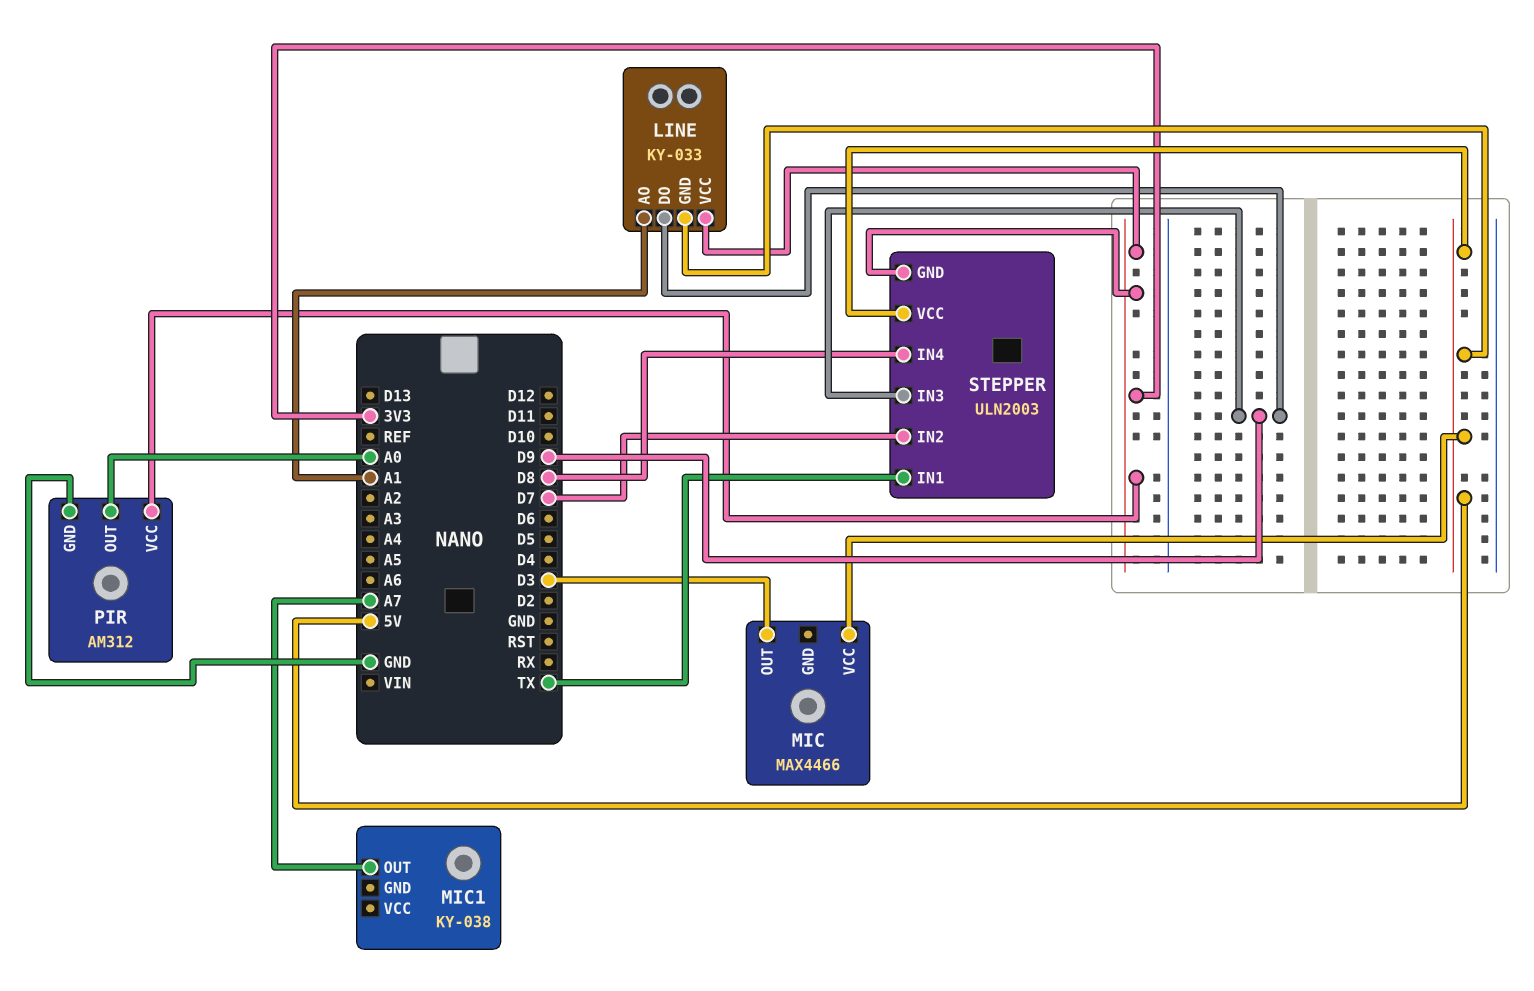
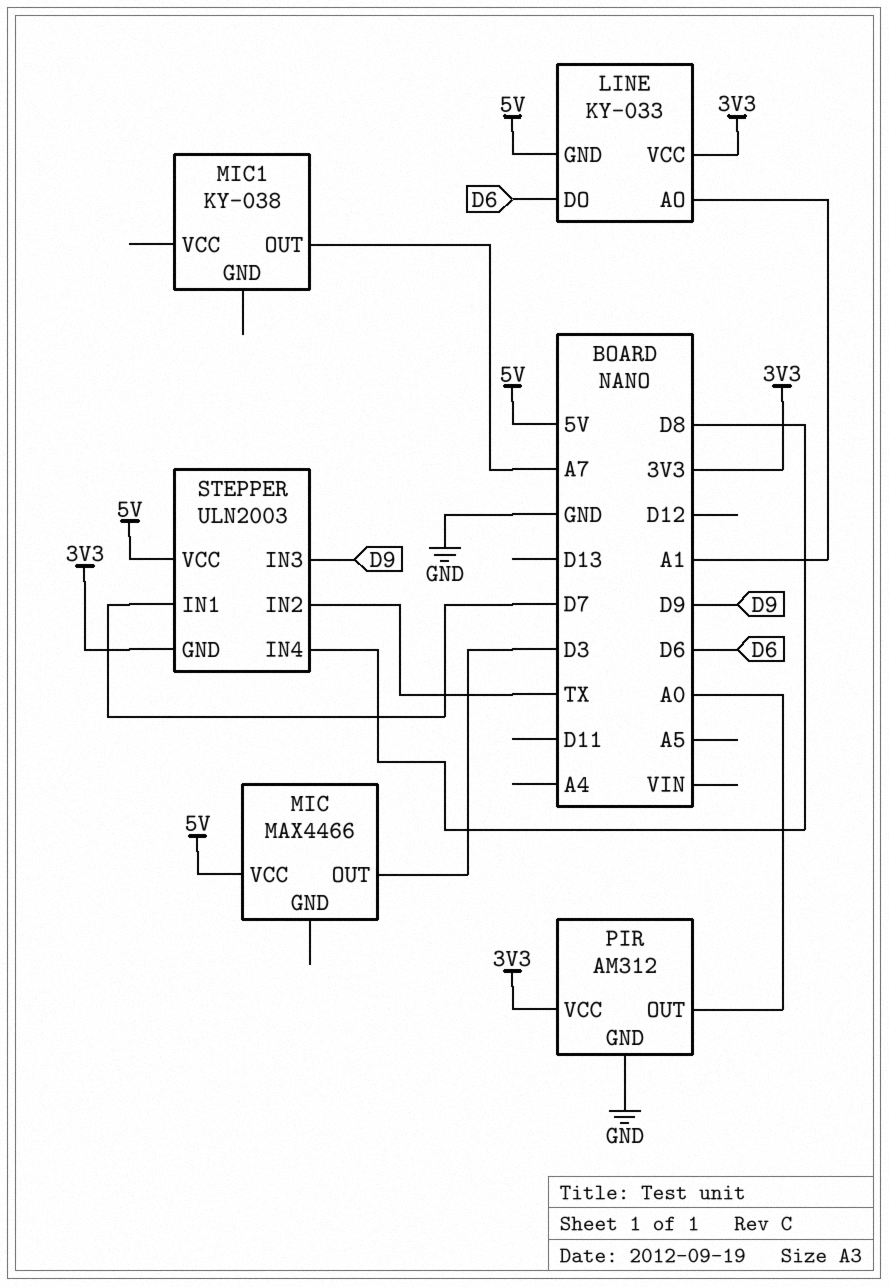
LINE pin DO: D9 -> D6
STEPPER pin IN1: TX -> D7
STEPPER pin IN2: D7 -> TX

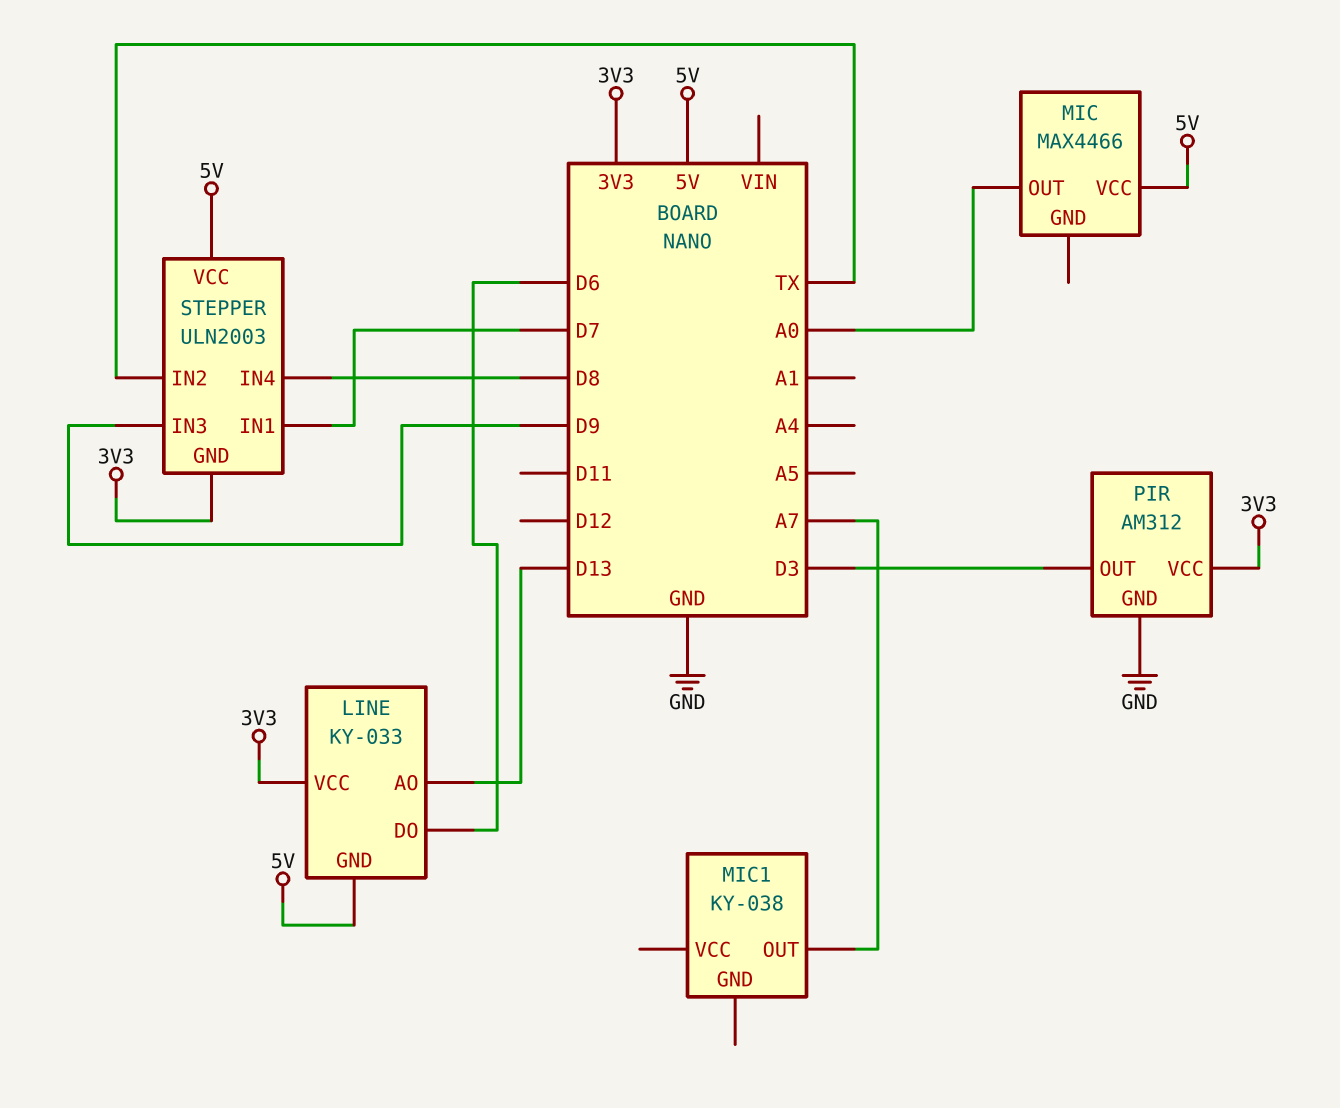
LINE pin AO: A1 -> D13
MIC pin OUT: D3 -> A0
PIR pin OUT: A0 -> D3

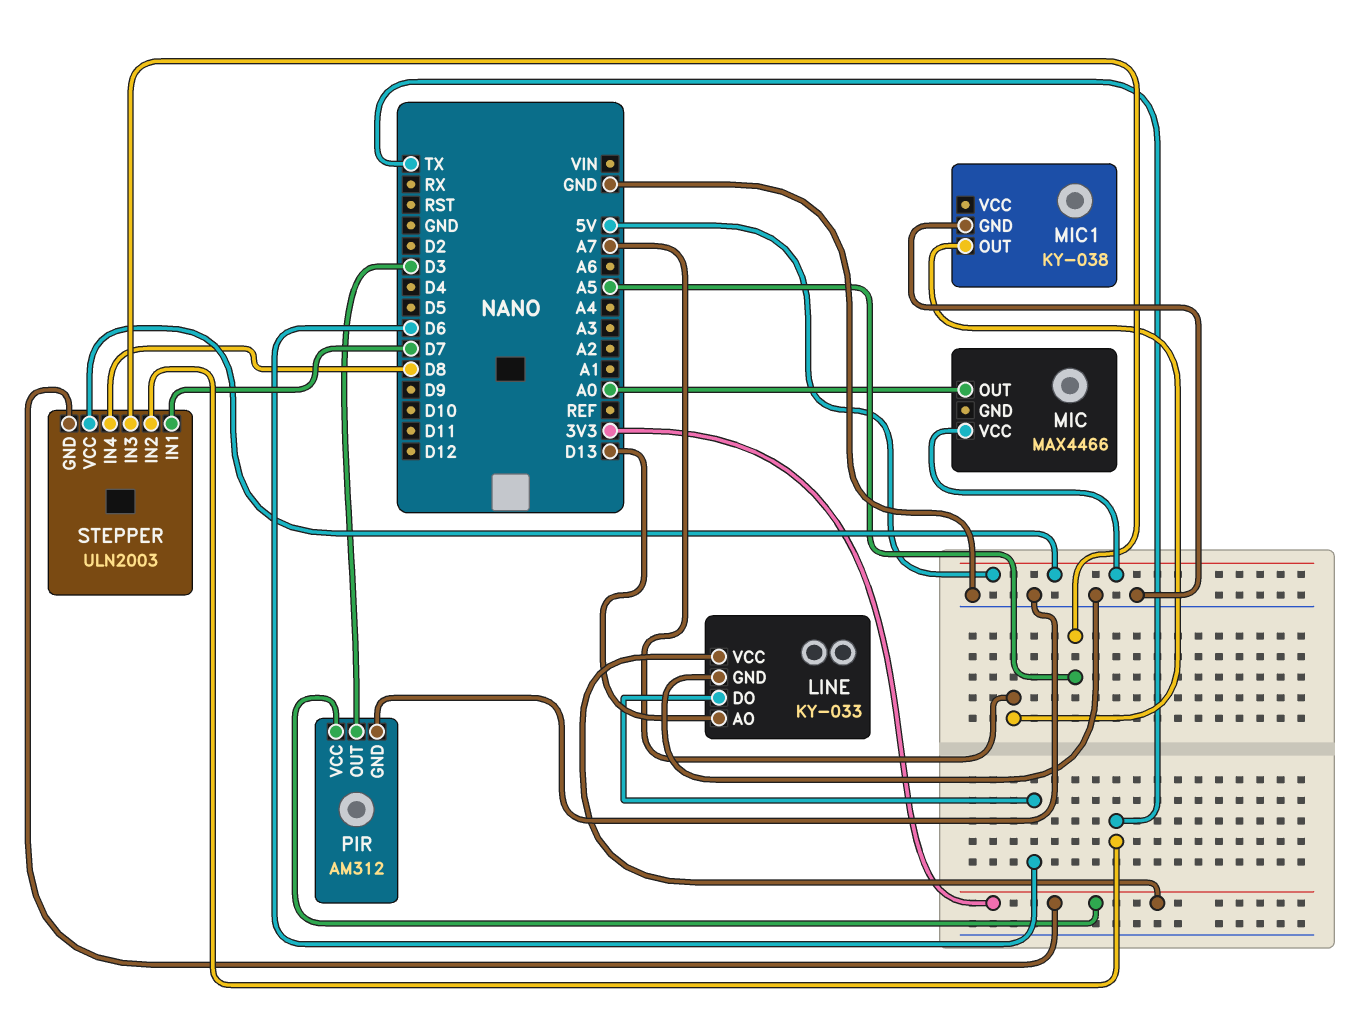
LINE pin GND: 5V -> GND
MIC1 pin GND: none -> GND
STEPPER pin IN3: D9 -> A5

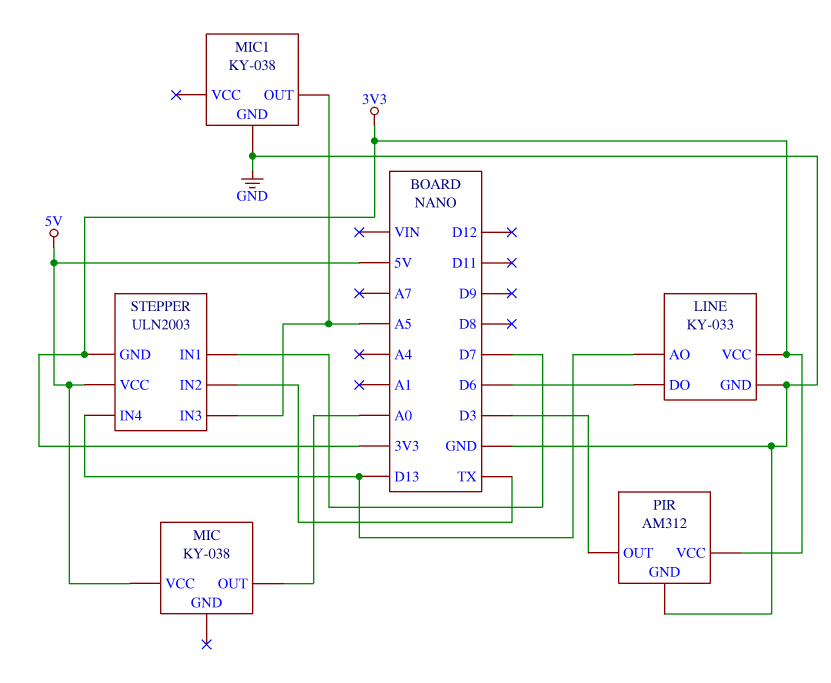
MIC: MAX4466 -> KY-038
MIC1 pin OUT: A7 -> A5
STEPPER pin IN4: D8 -> D13

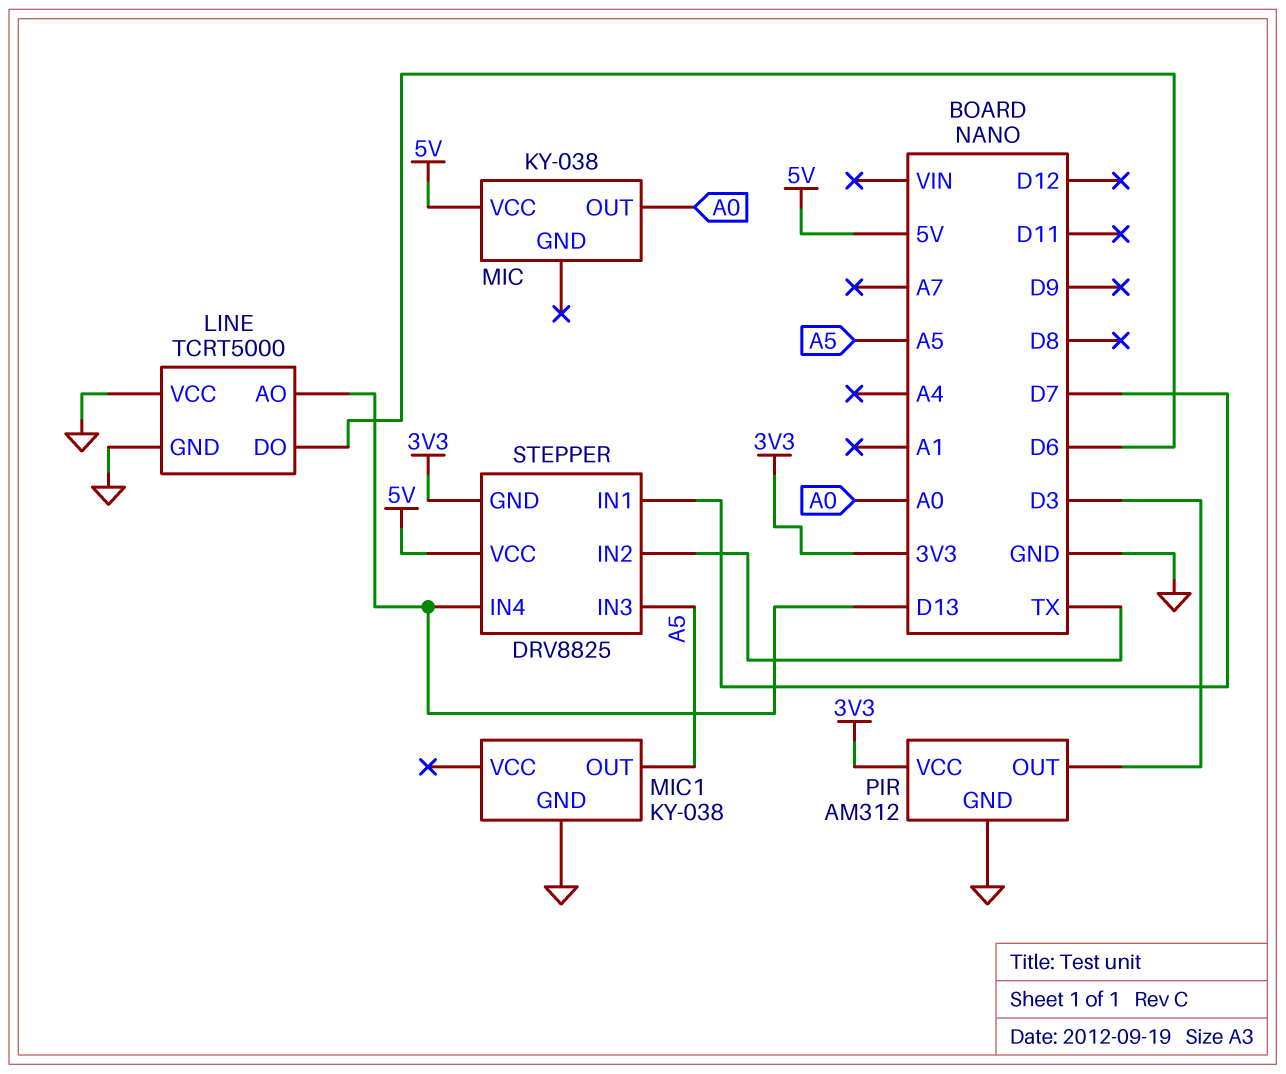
LINE: KY-033 -> TCRT5000
LINE pin VCC: 3V3 -> GND
STEPPER: ULN2003 -> DRV8825

